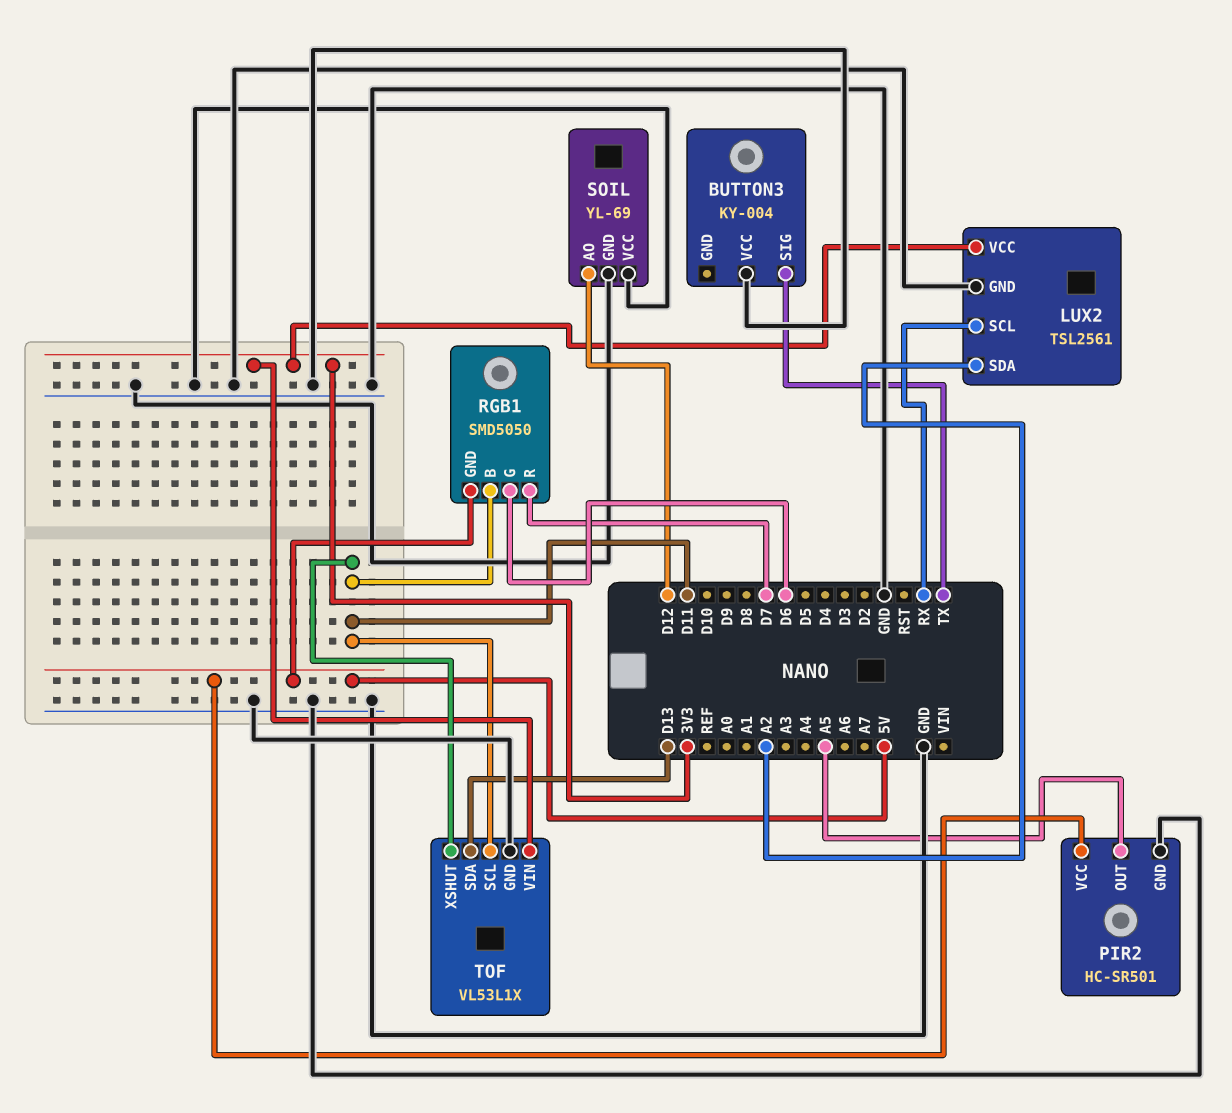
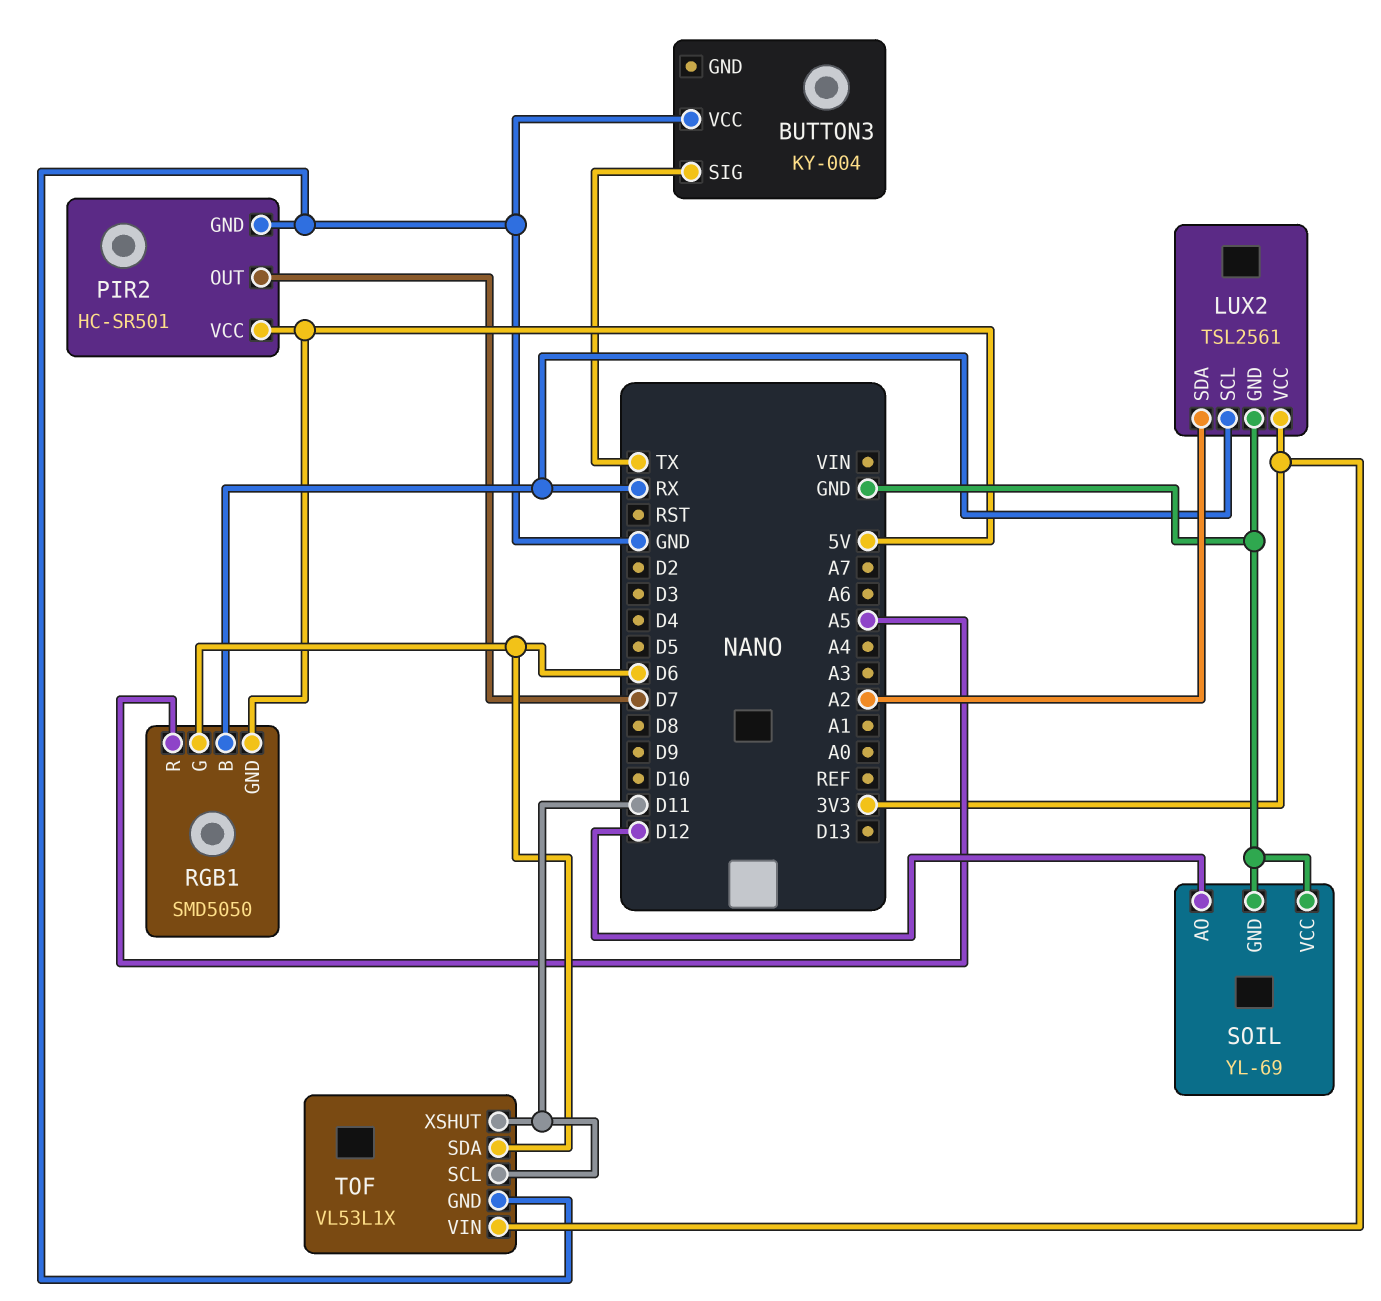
PIR2 pin OUT: A5 -> D7
RGB1 pin B: D11 -> RX
RGB1 pin R: D7 -> A5
TOF pin SDA: D13 -> D6

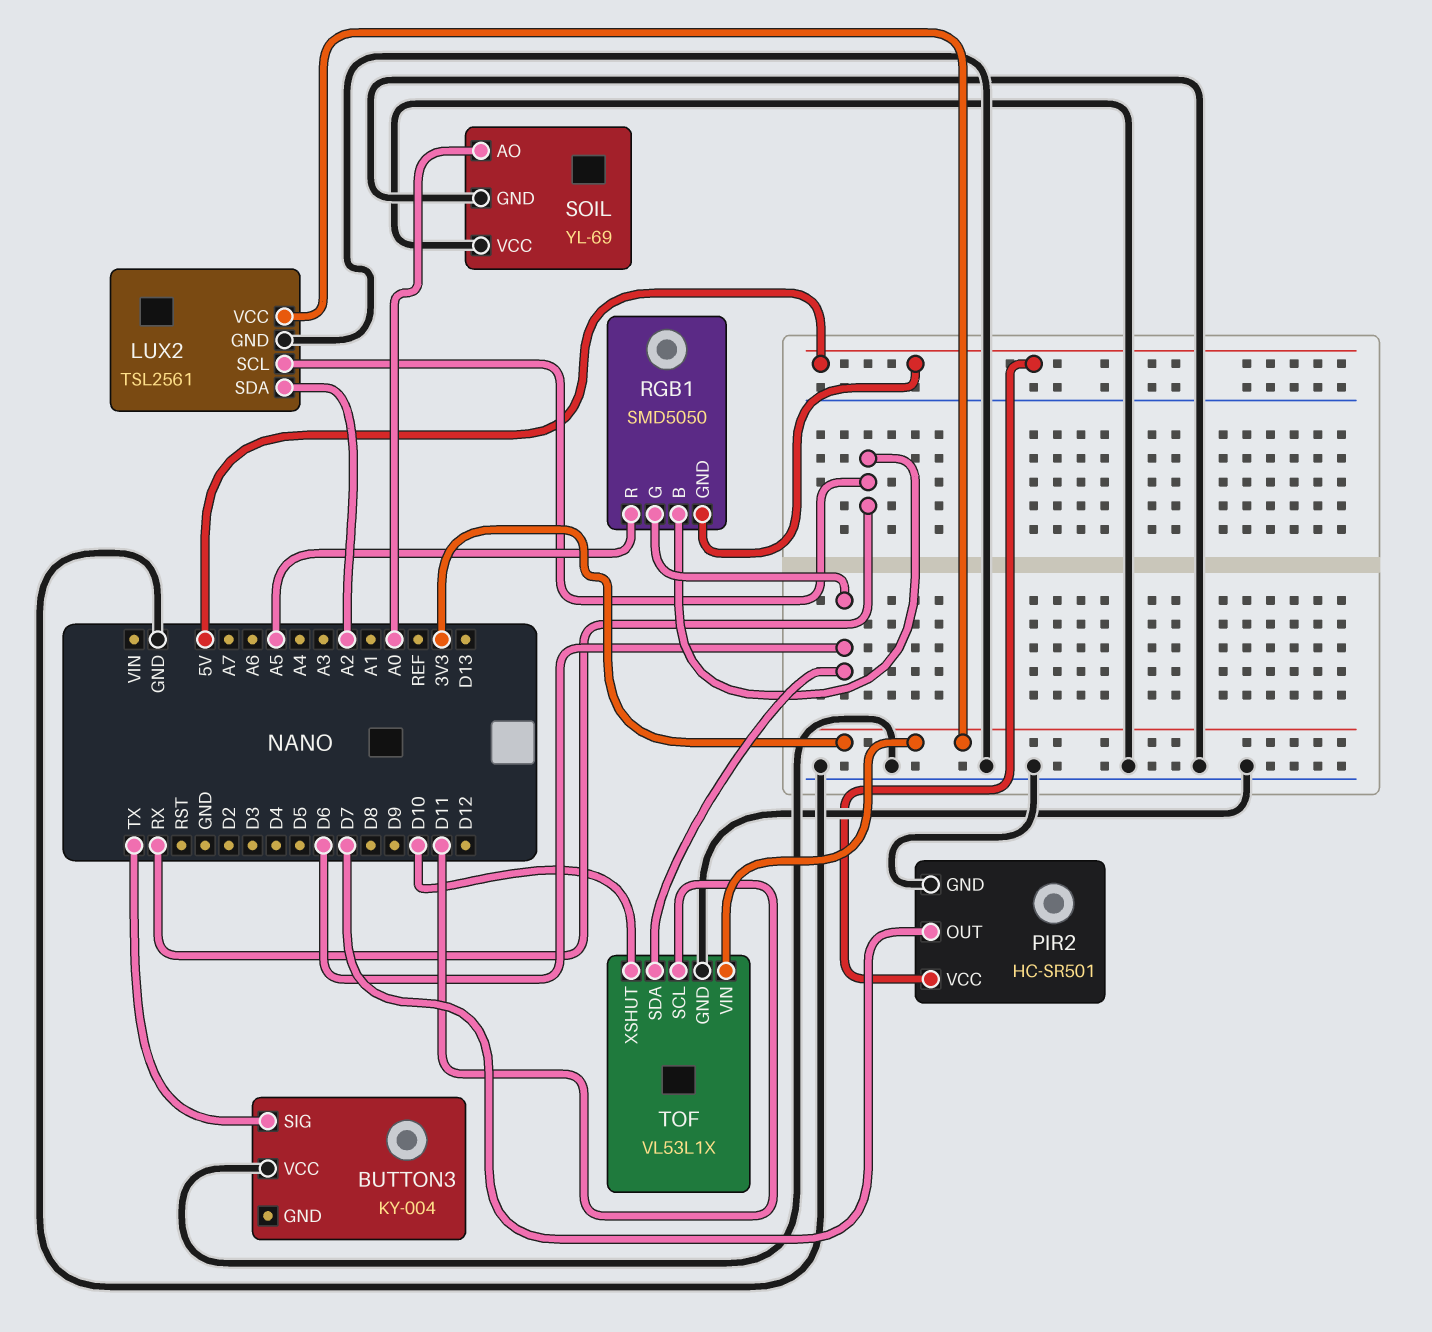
SOIL pin AO: D12 -> A0
TOF pin XSHUT: D11 -> D10

